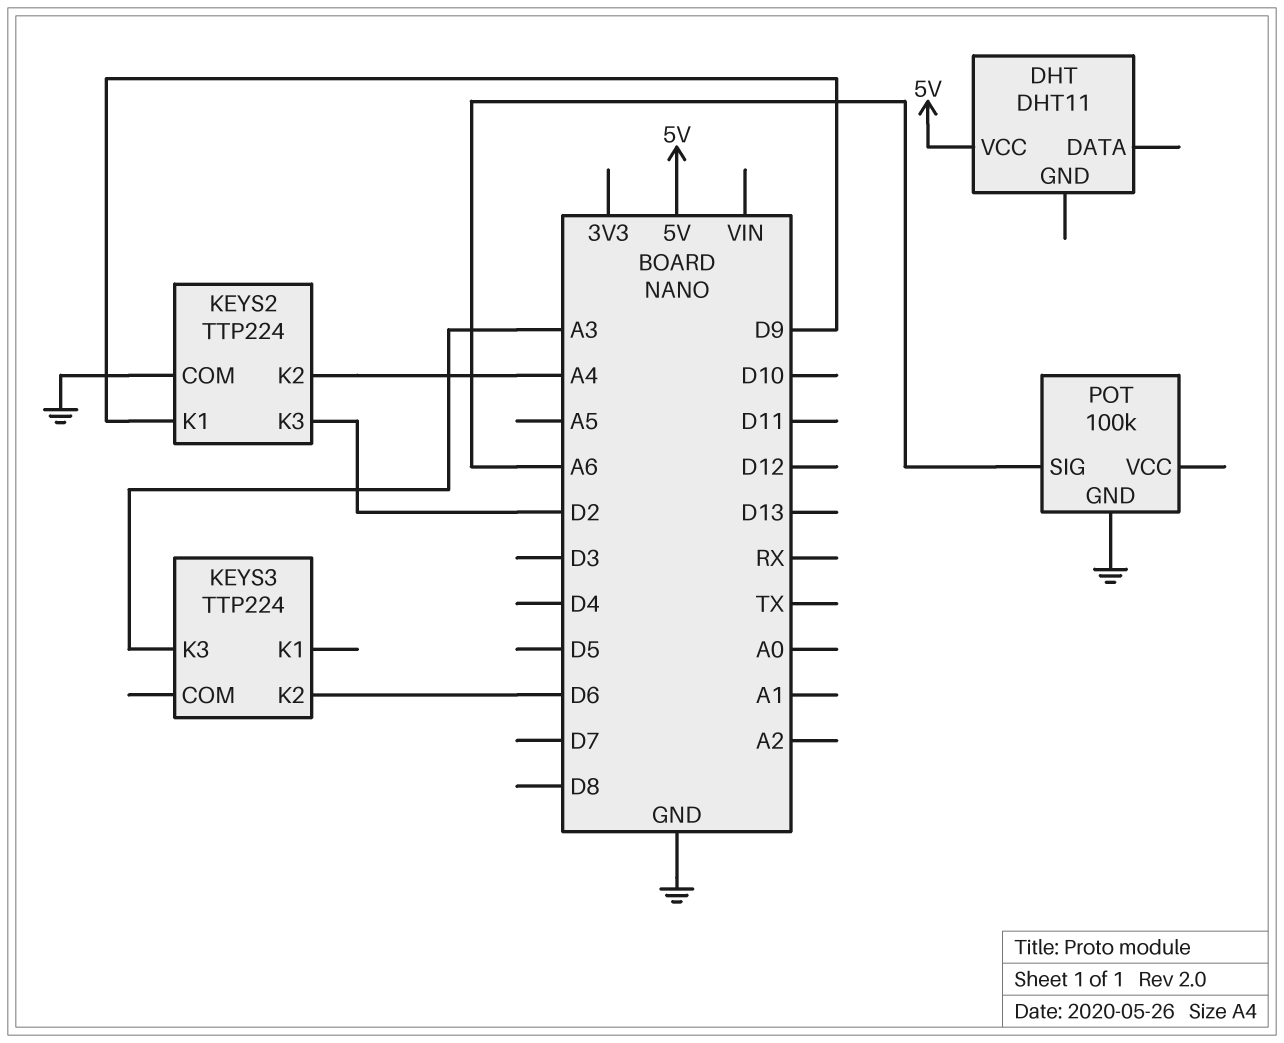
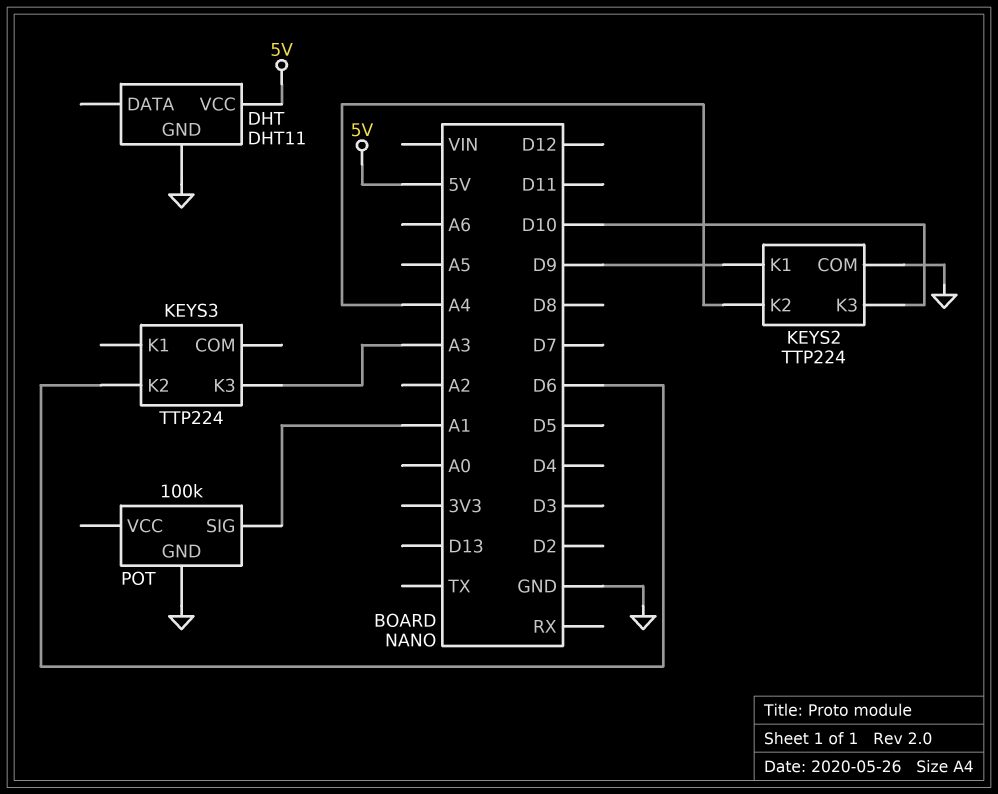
DHT pin GND: none -> GND
KEYS2 pin K3: D2 -> D10
POT pin SIG: A6 -> A1

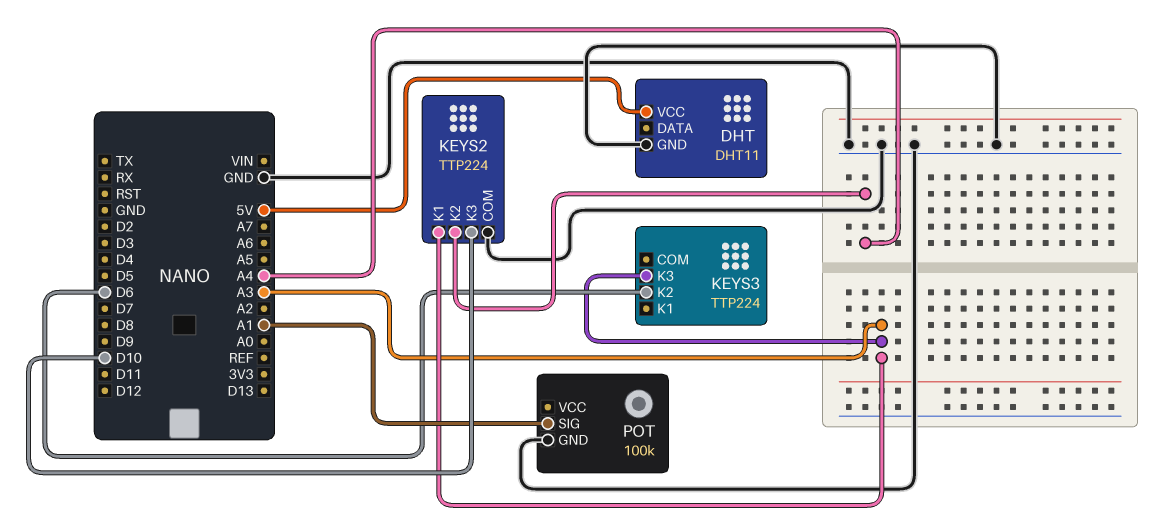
KEYS2 pin K1: D9 -> A3

